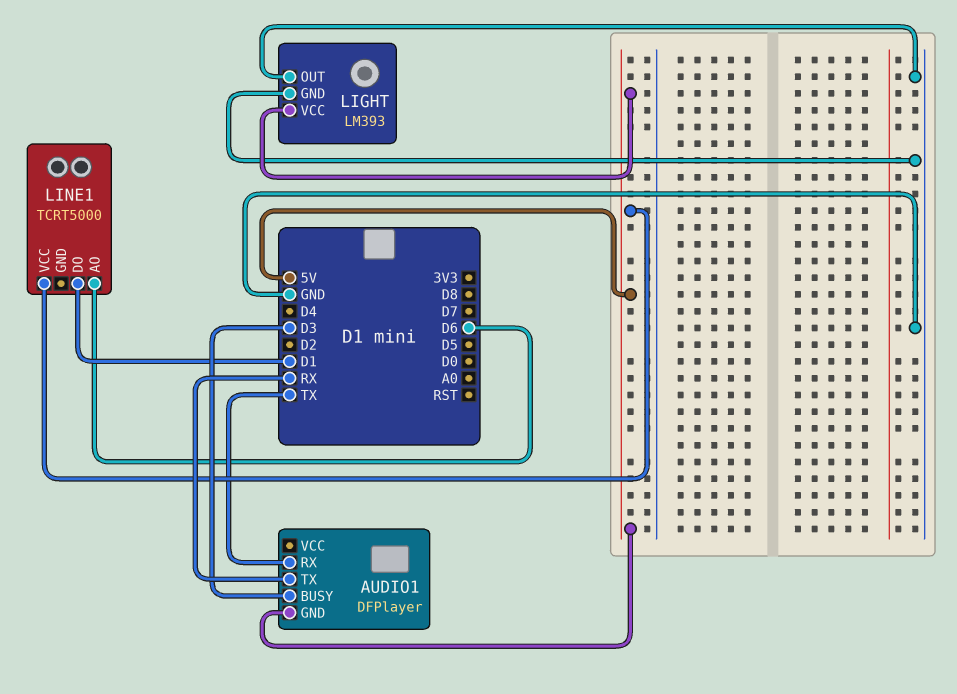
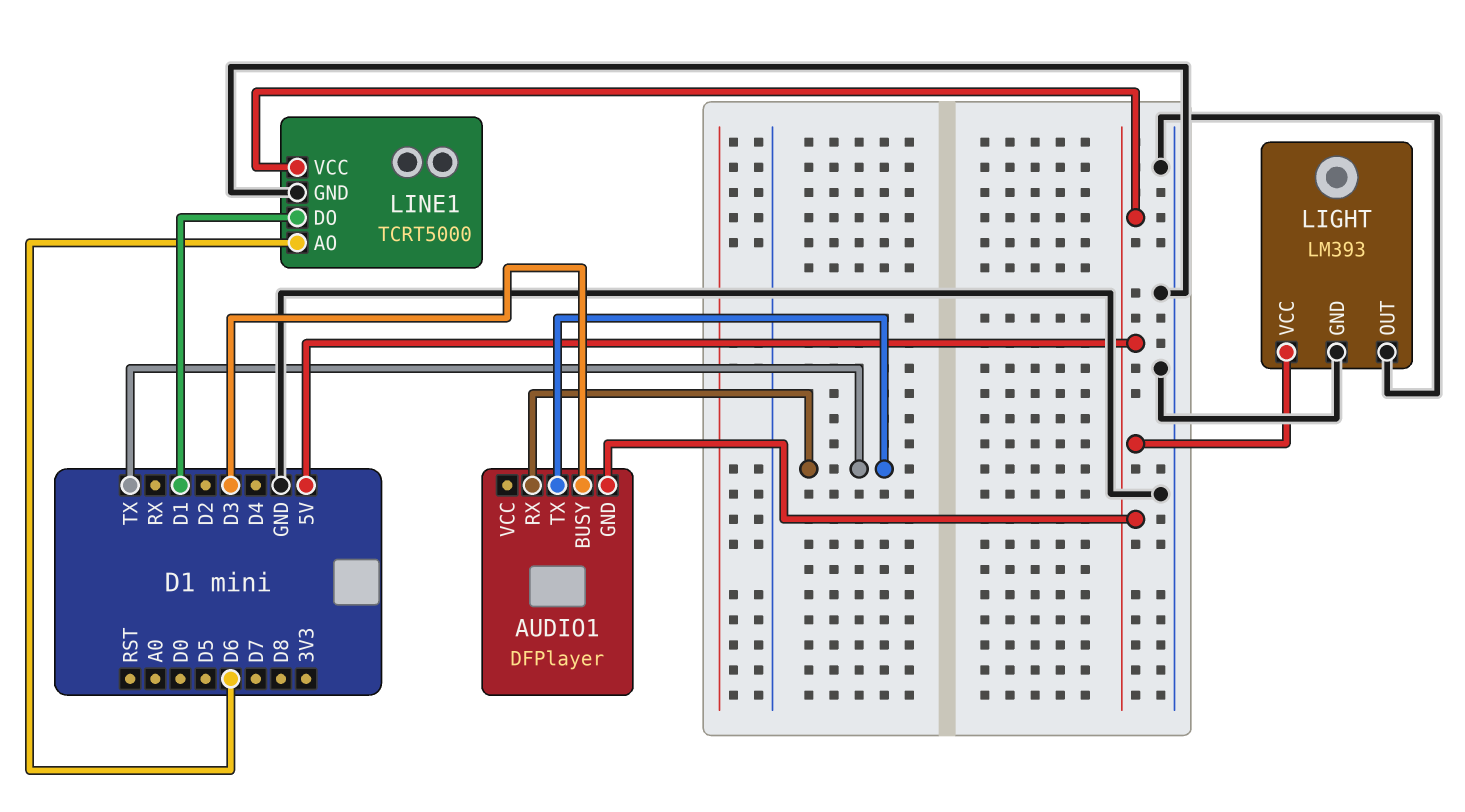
AUDIO1 pin TX: RX -> TX
LINE1 pin GND: none -> GND

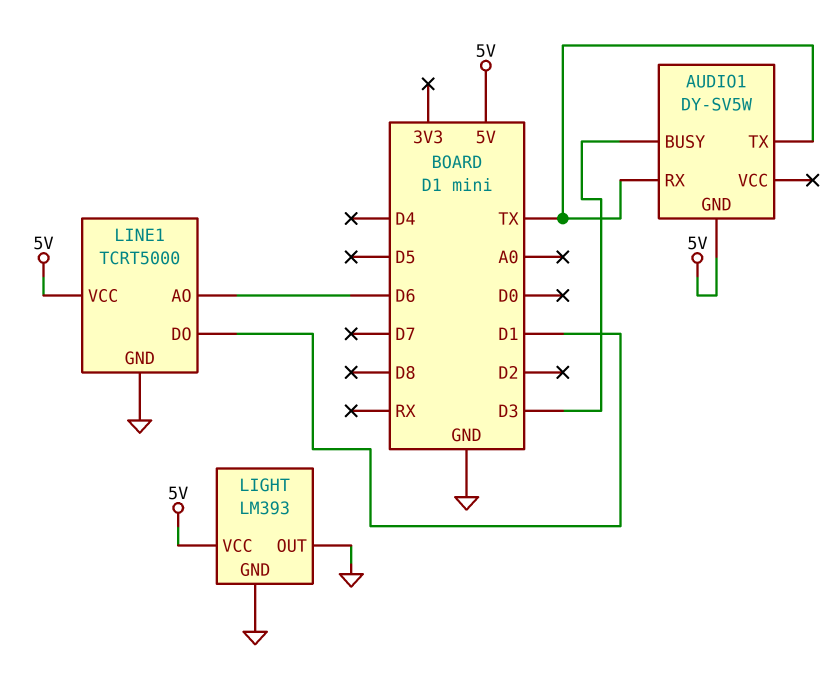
AUDIO1: DFPlayer -> DY-SV5W

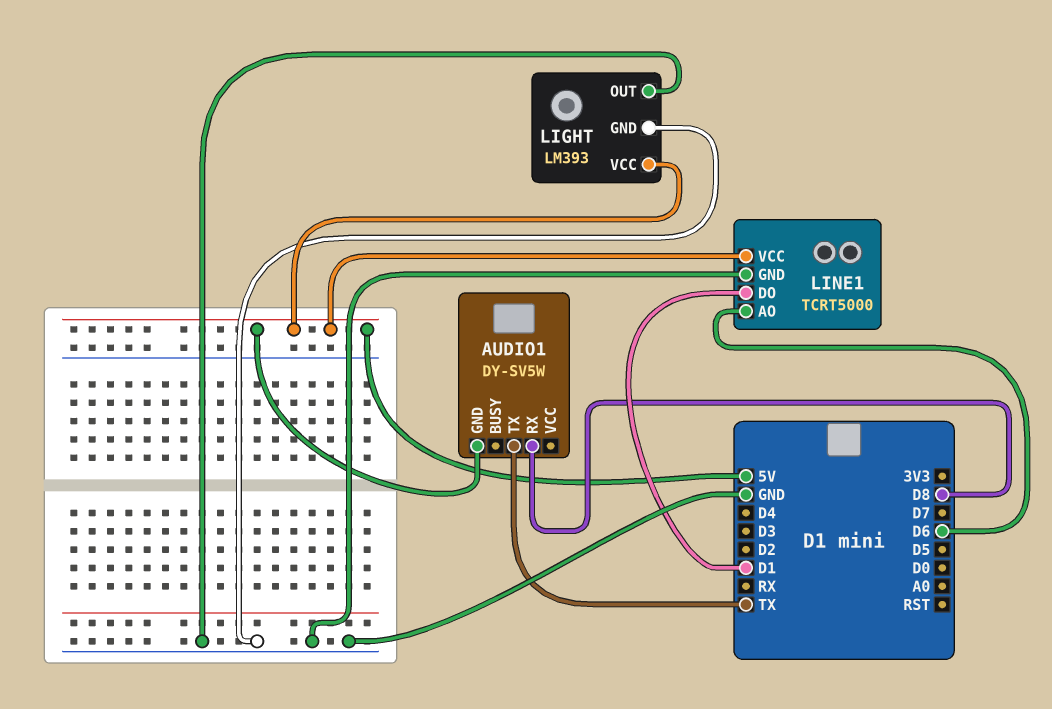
AUDIO1 pin BUSY: D3 -> none
AUDIO1 pin RX: TX -> D8

